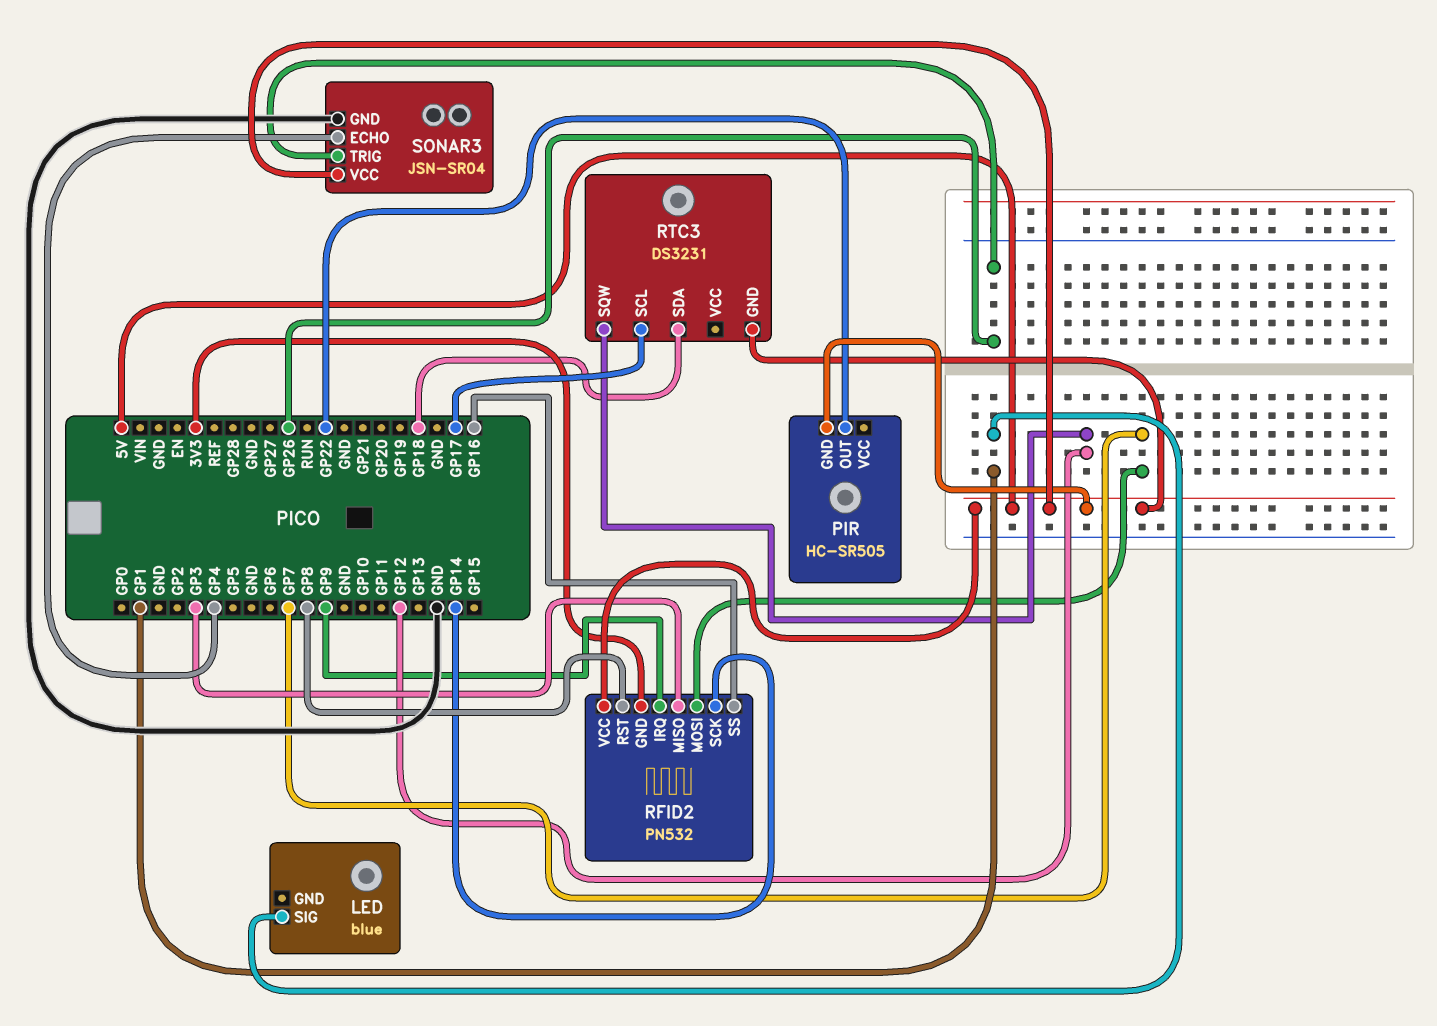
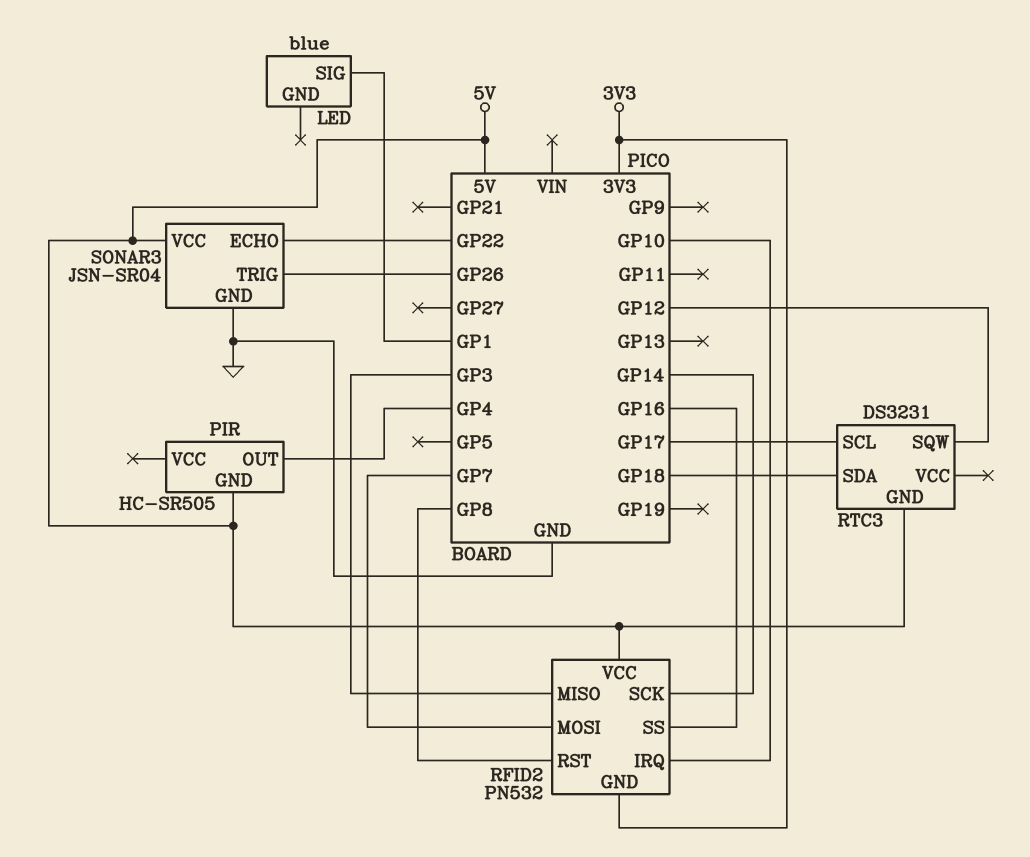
PIR pin OUT: GP22 -> GP4
RFID2 pin IRQ: GP9 -> GP10
SONAR3 pin ECHO: GP4 -> GP22

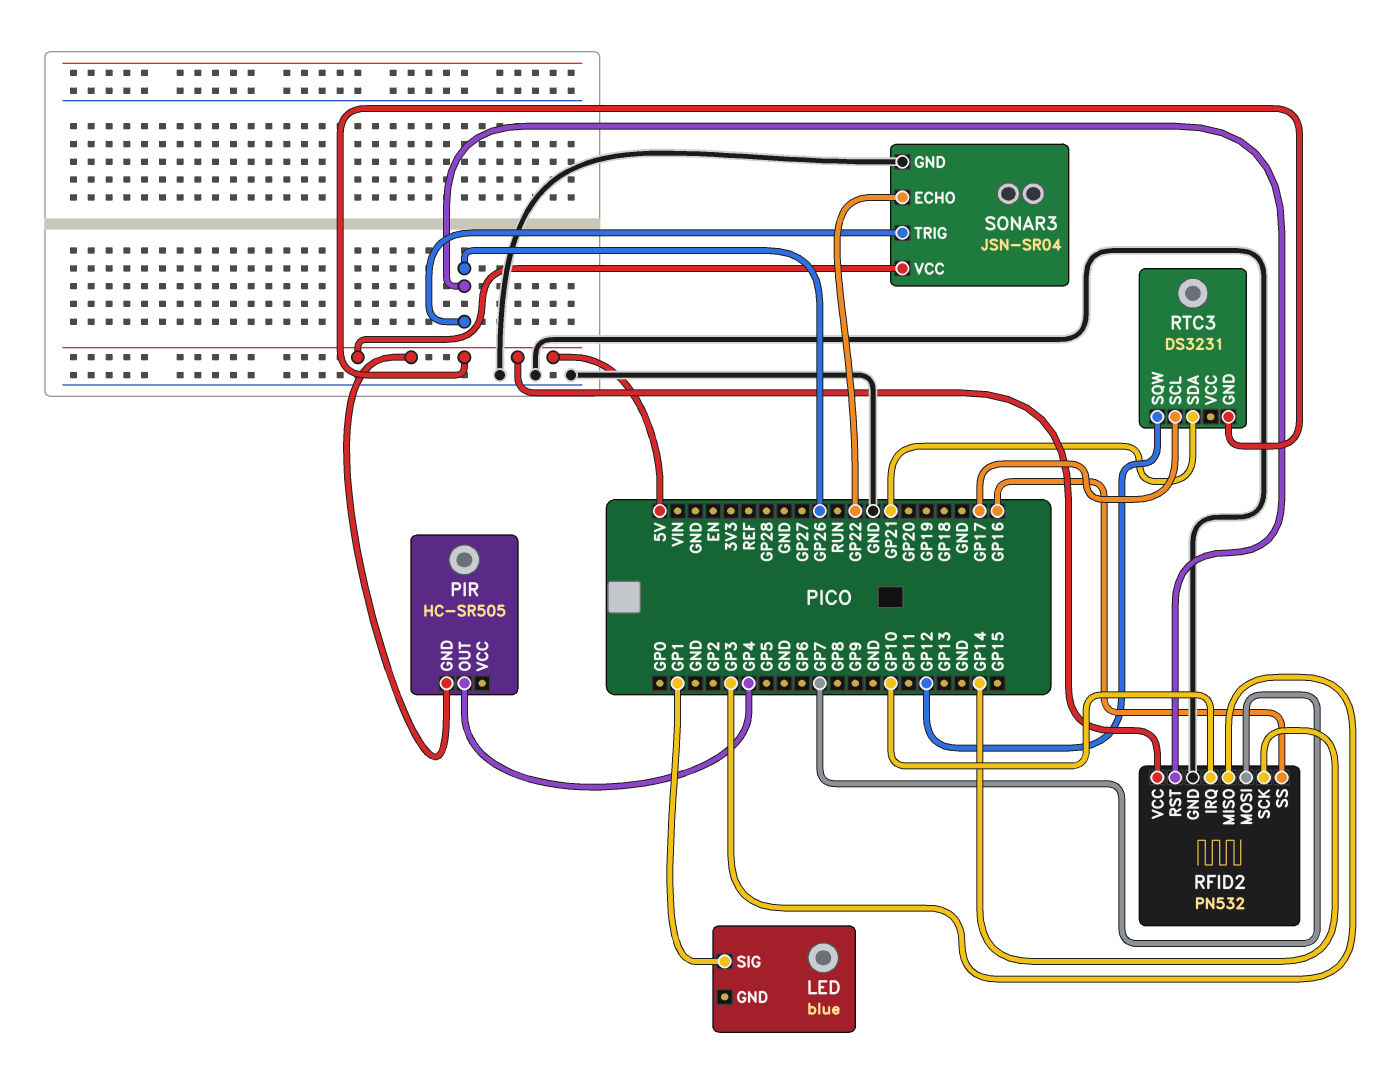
RFID2 pin GND: 3V3 -> GND
RFID2 pin RST: GP8 -> GP26
RTC3 pin SDA: GP18 -> GP21

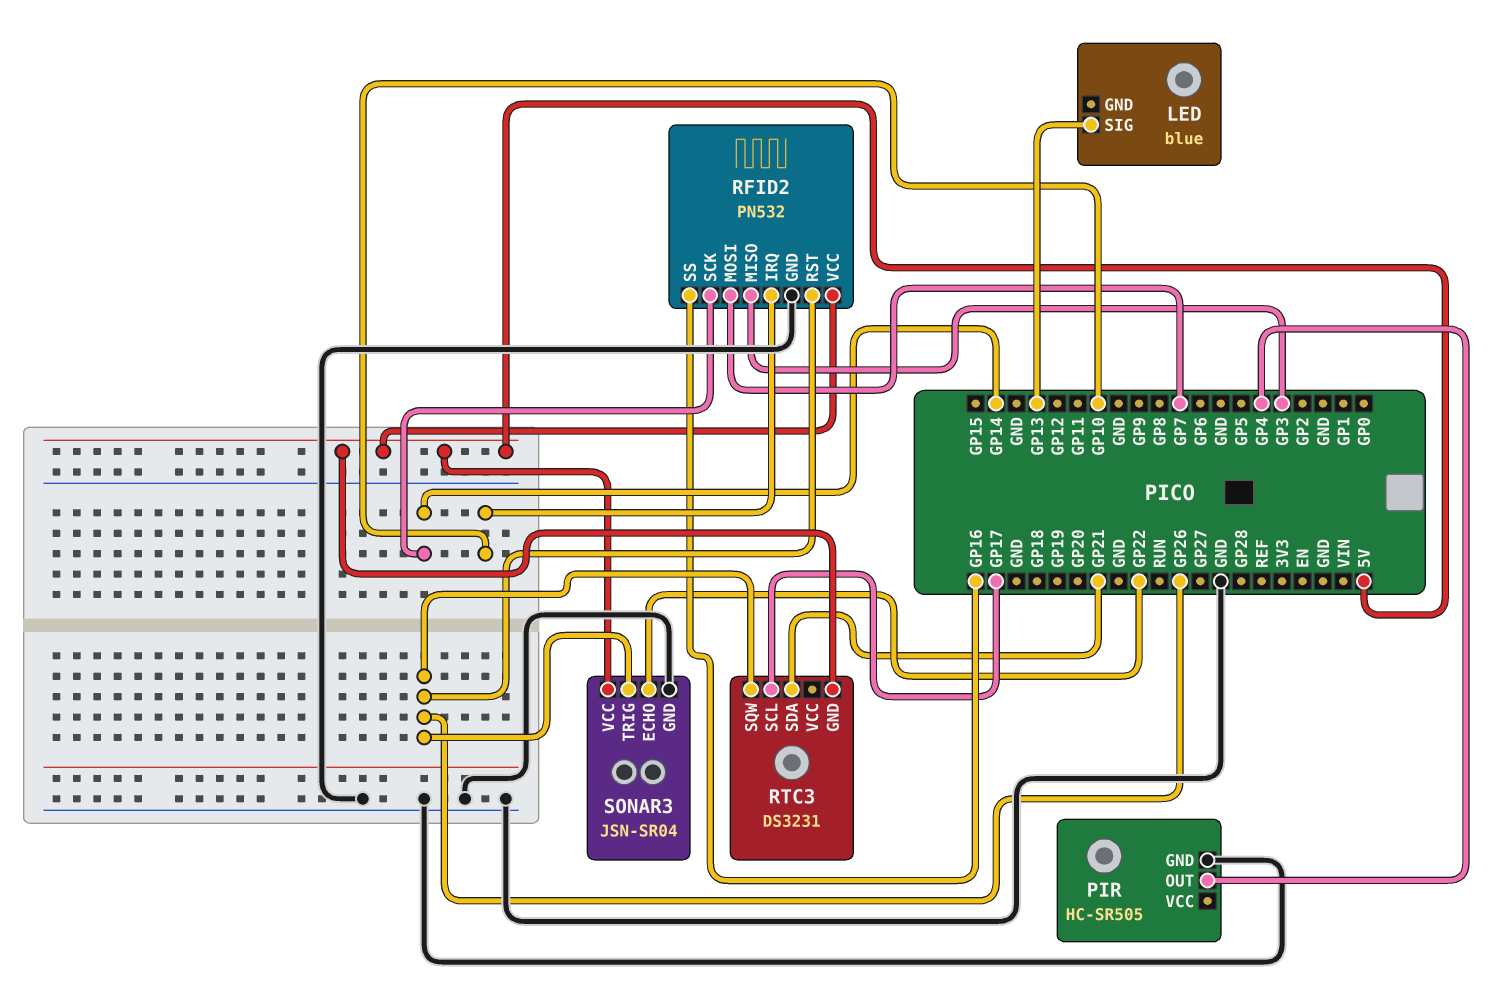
LED pin SIG: GP1 -> GP13
PIR pin GND: 5V -> GND
RTC3 pin SQW: GP12 -> GP26

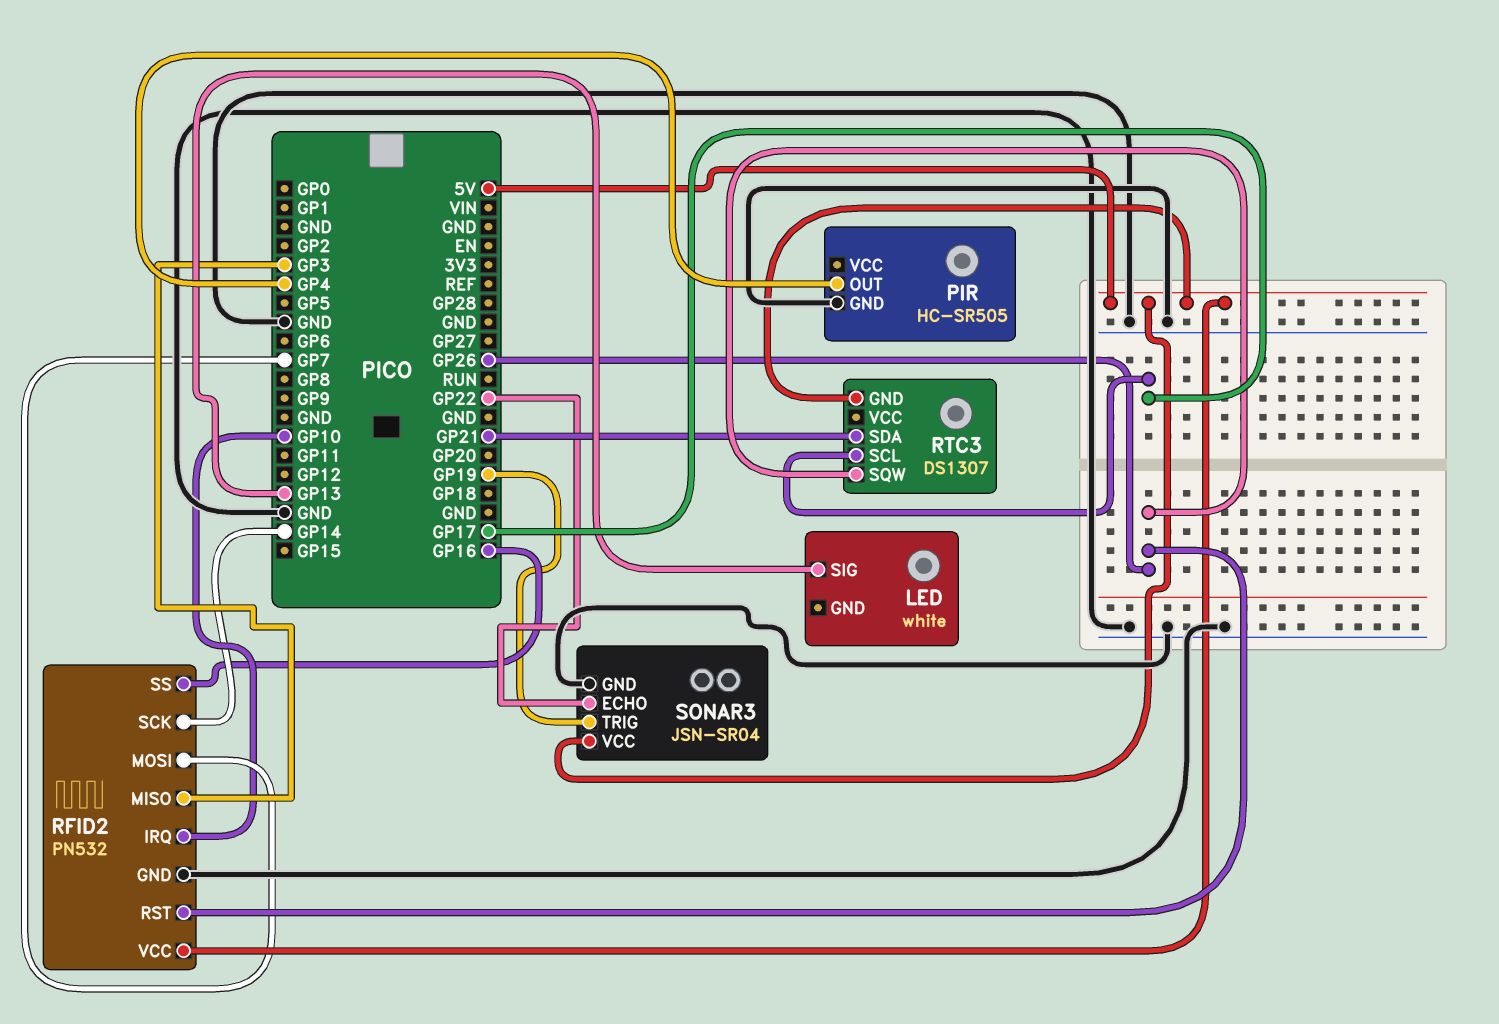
LED: blue -> white
RTC3: DS3231 -> DS1307
SONAR3 pin TRIG: GP26 -> GP19

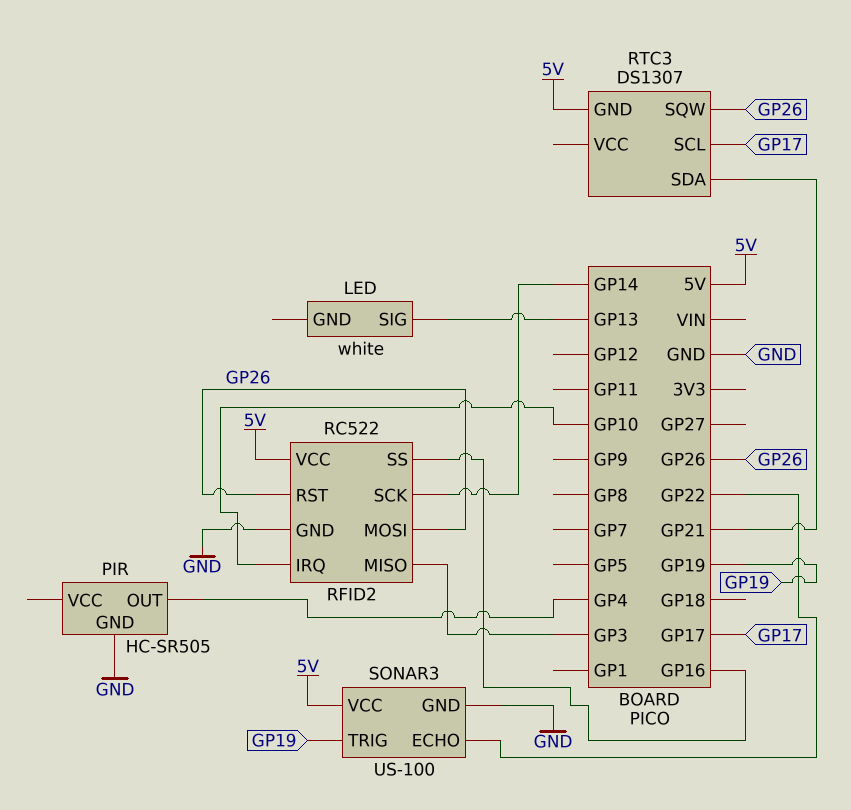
RFID2: PN532 -> RC522
RFID2 pin MOSI: GP7 -> GP26
SONAR3: JSN-SR04 -> US-100

